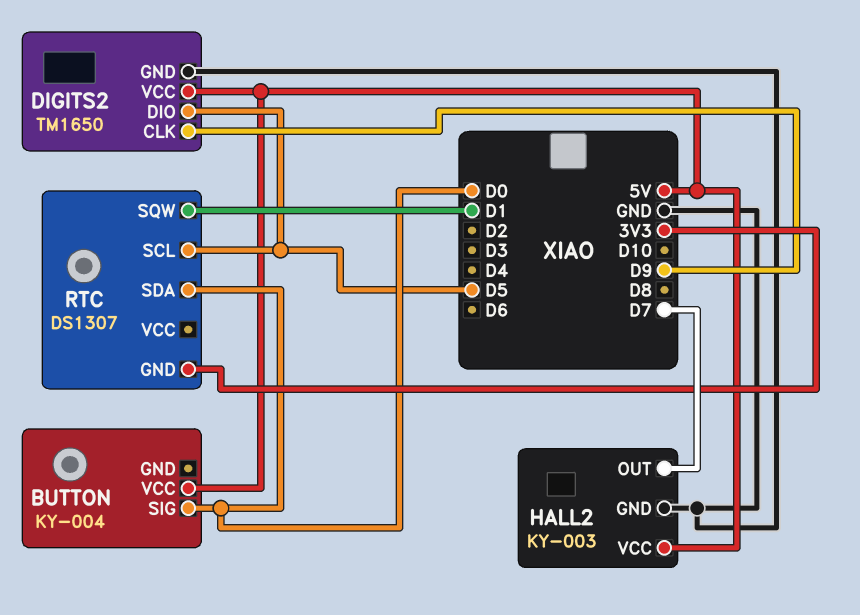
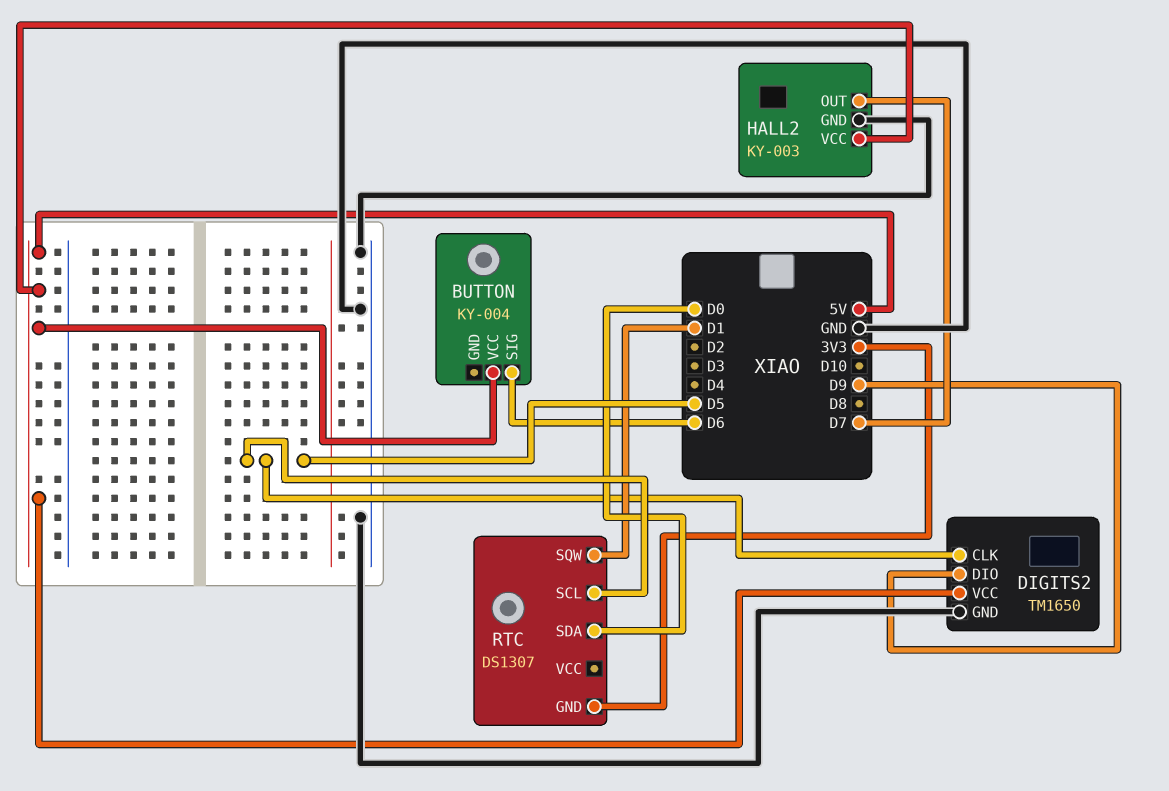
BUTTON pin SIG: D0 -> D6
DIGITS2 pin CLK: D9 -> D5
DIGITS2 pin DIO: D5 -> D9

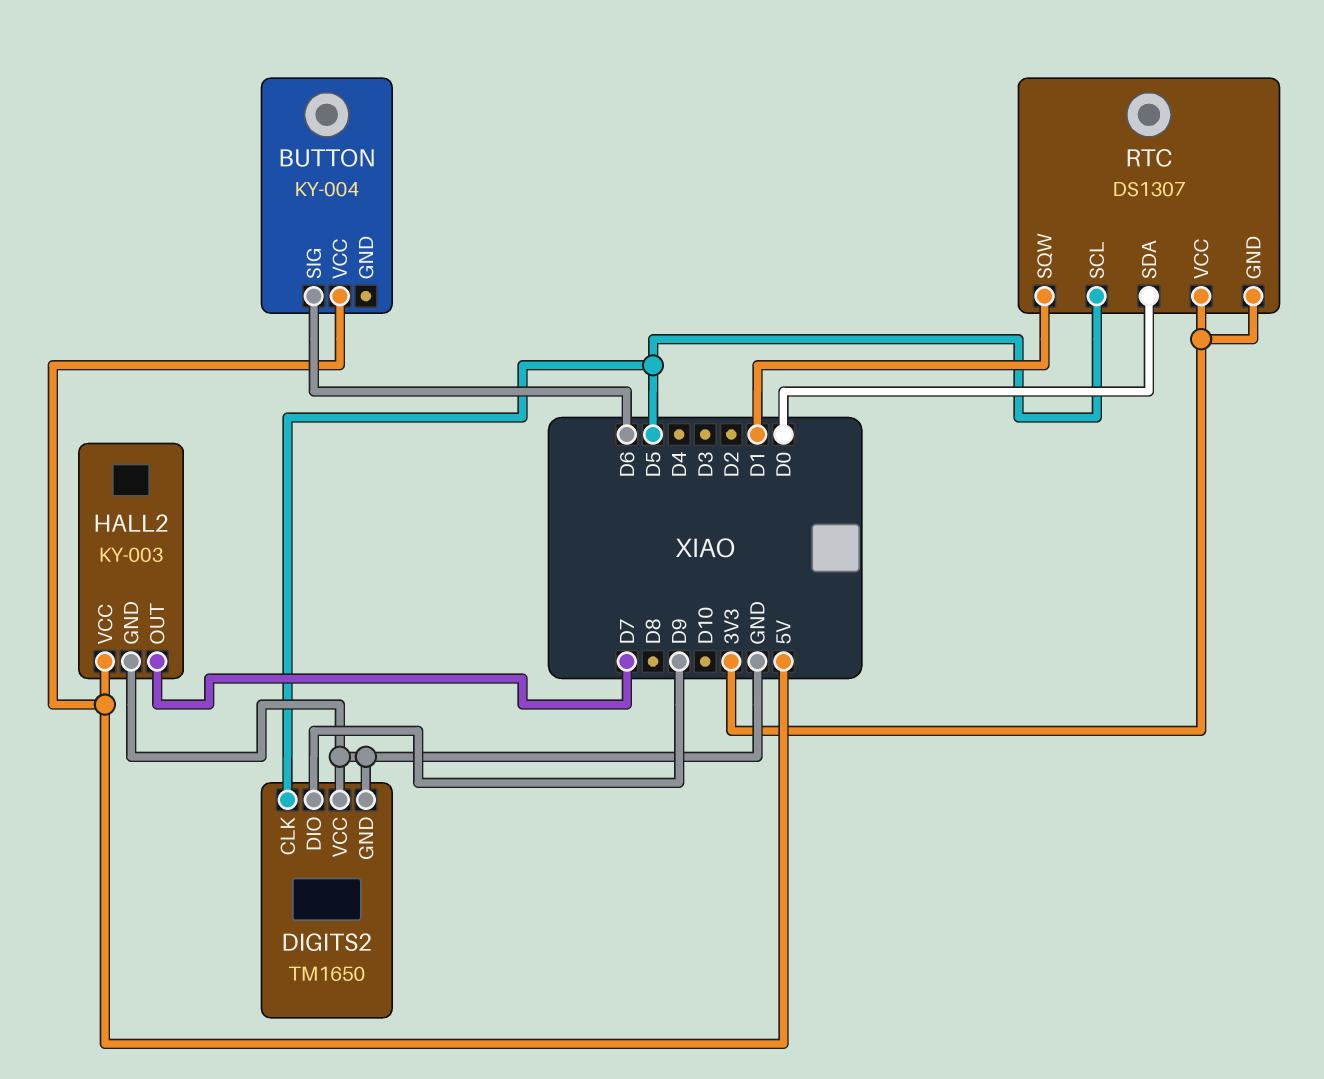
DIGITS2 pin VCC: 5V -> GND
RTC pin VCC: none -> 3V3

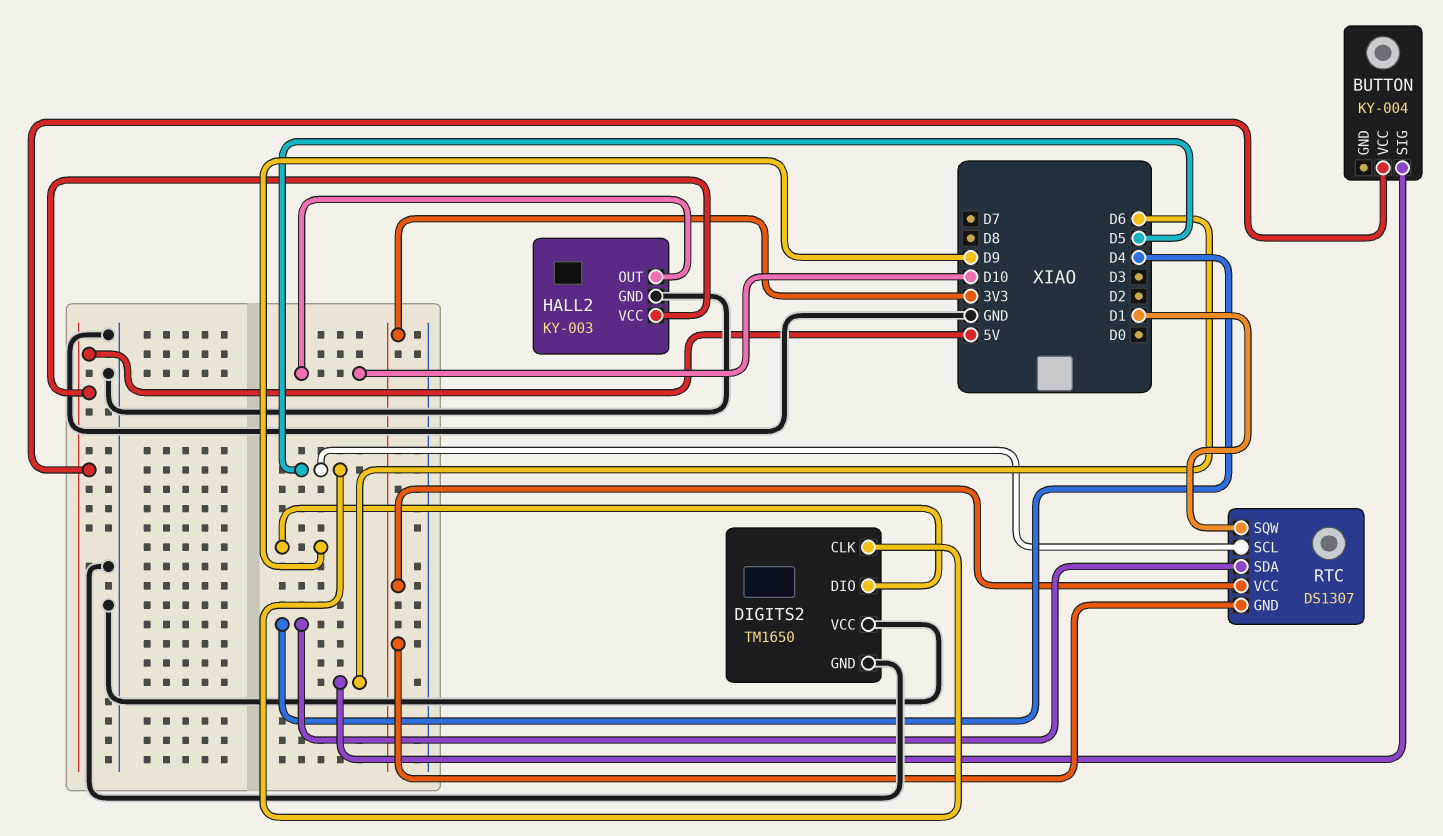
HALL2 pin OUT: D7 -> D10
RTC pin SDA: D0 -> D4

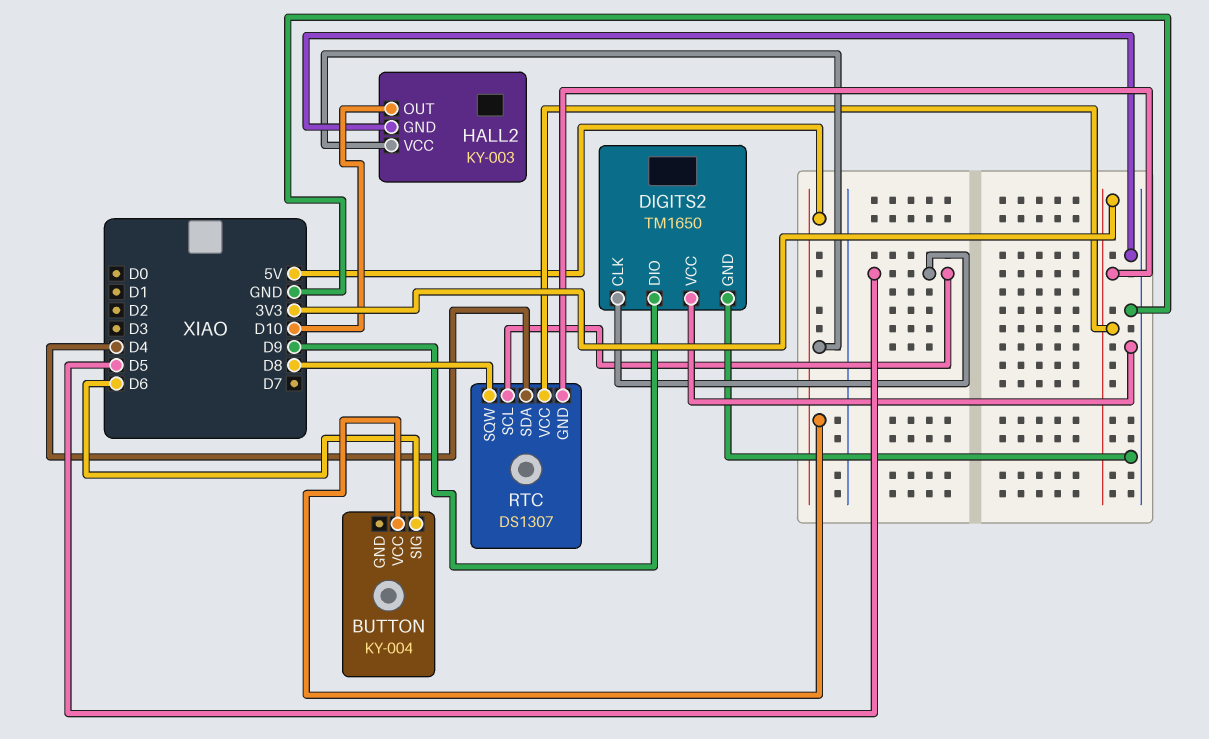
RTC pin SQW: D1 -> D8

